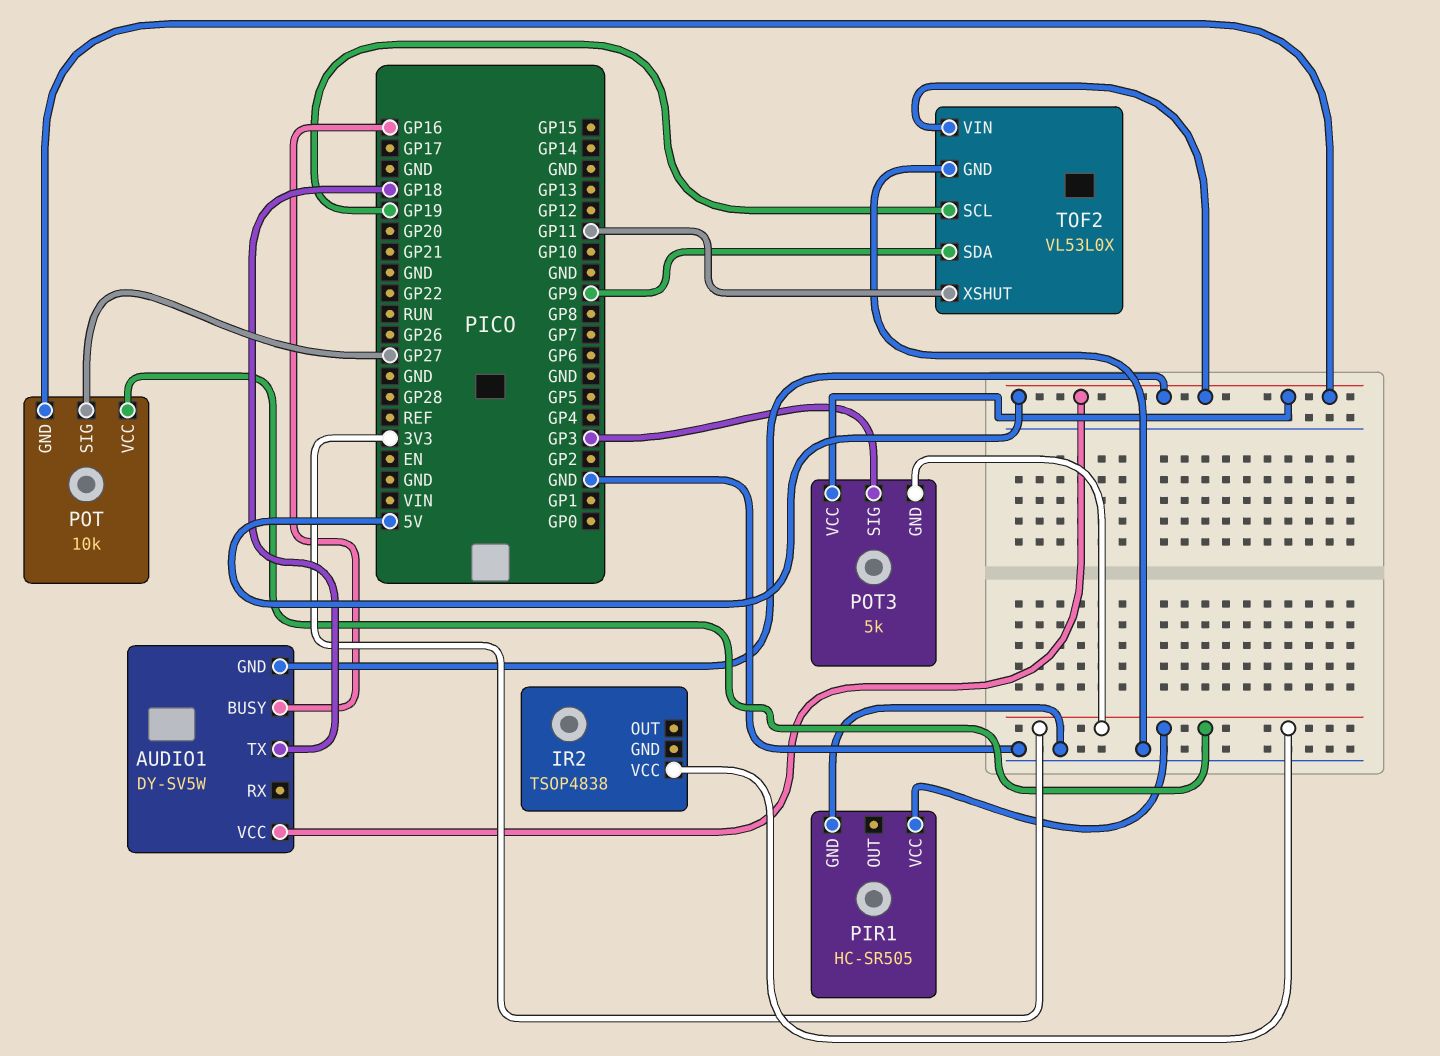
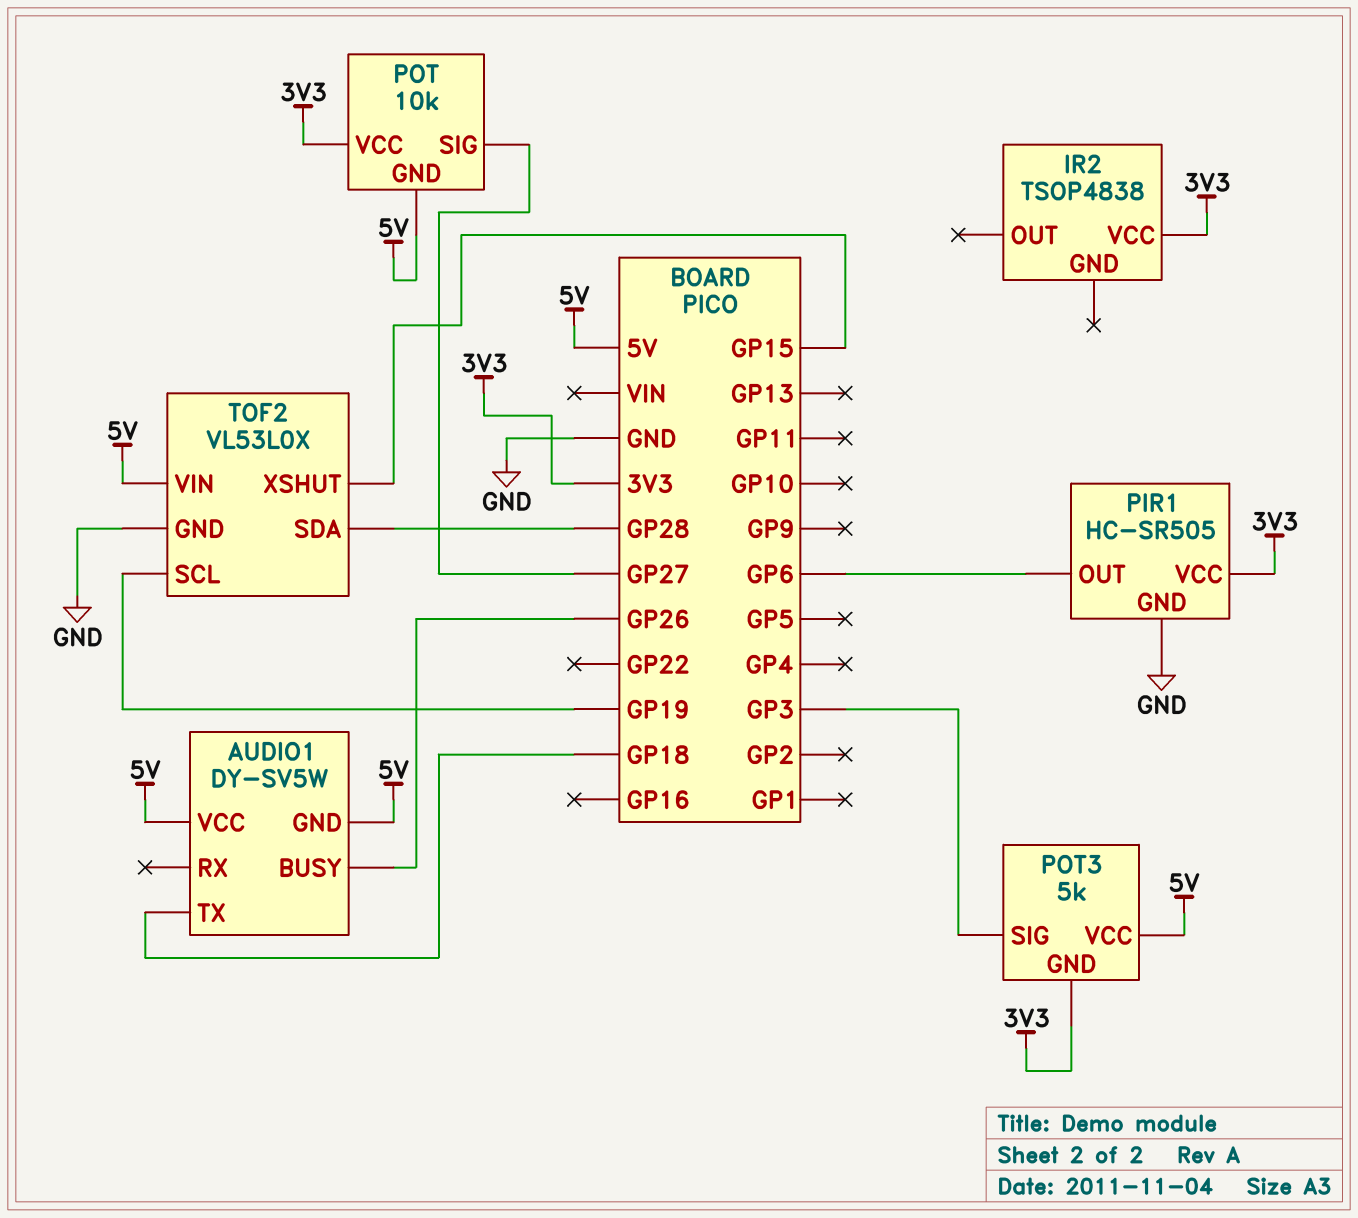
AUDIO1 pin BUSY: GP16 -> GP26
PIR1 pin OUT: none -> GP6
TOF2 pin SDA: GP9 -> GP28
TOF2 pin XSHUT: GP11 -> GP15

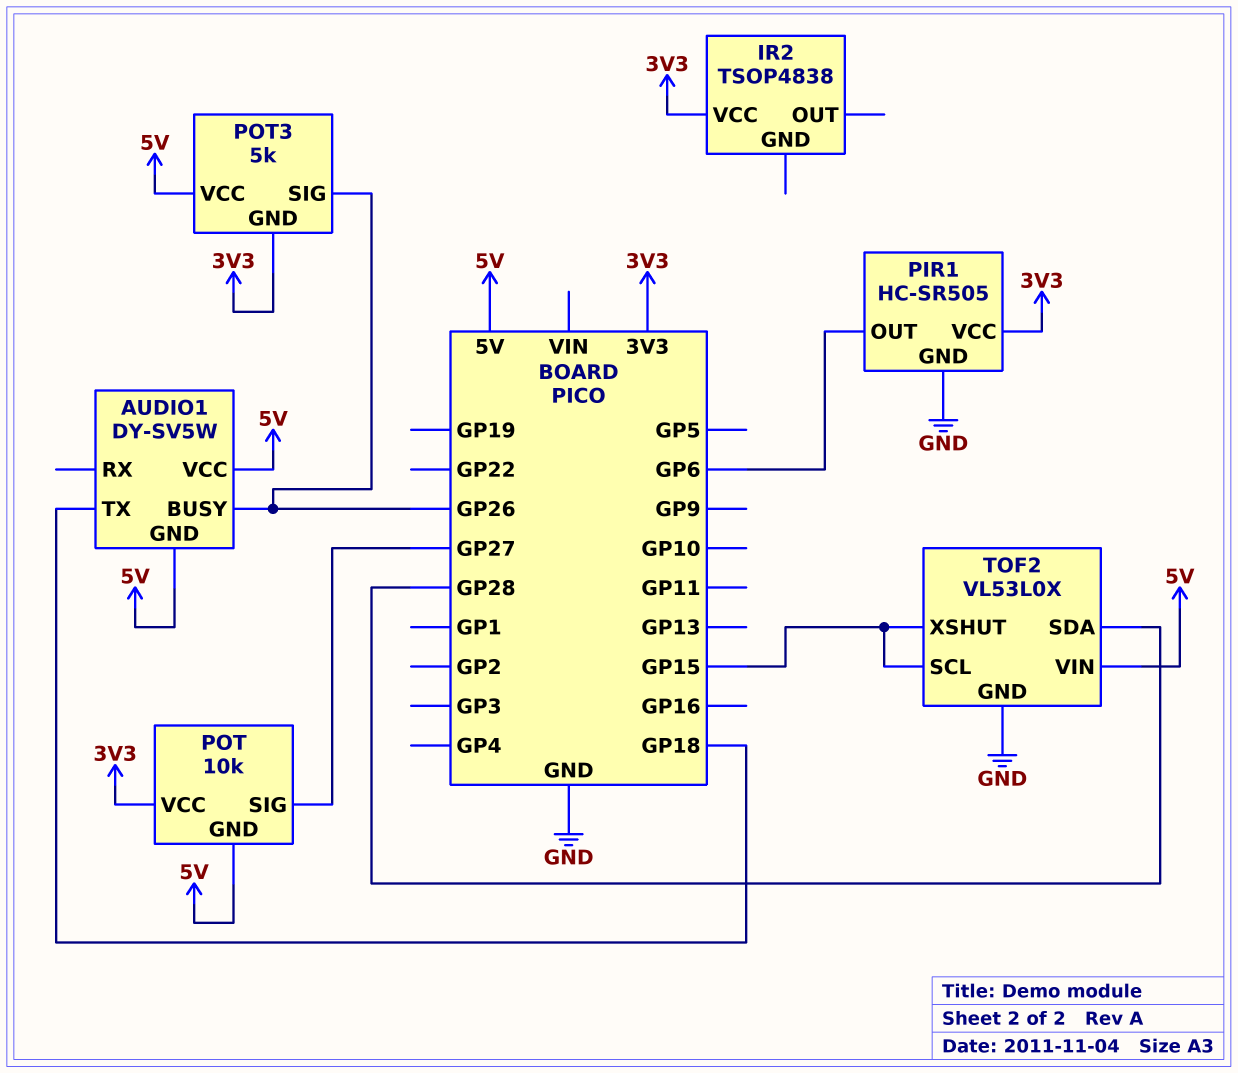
POT3 pin SIG: GP3 -> GP26
TOF2 pin SCL: GP19 -> GP15

